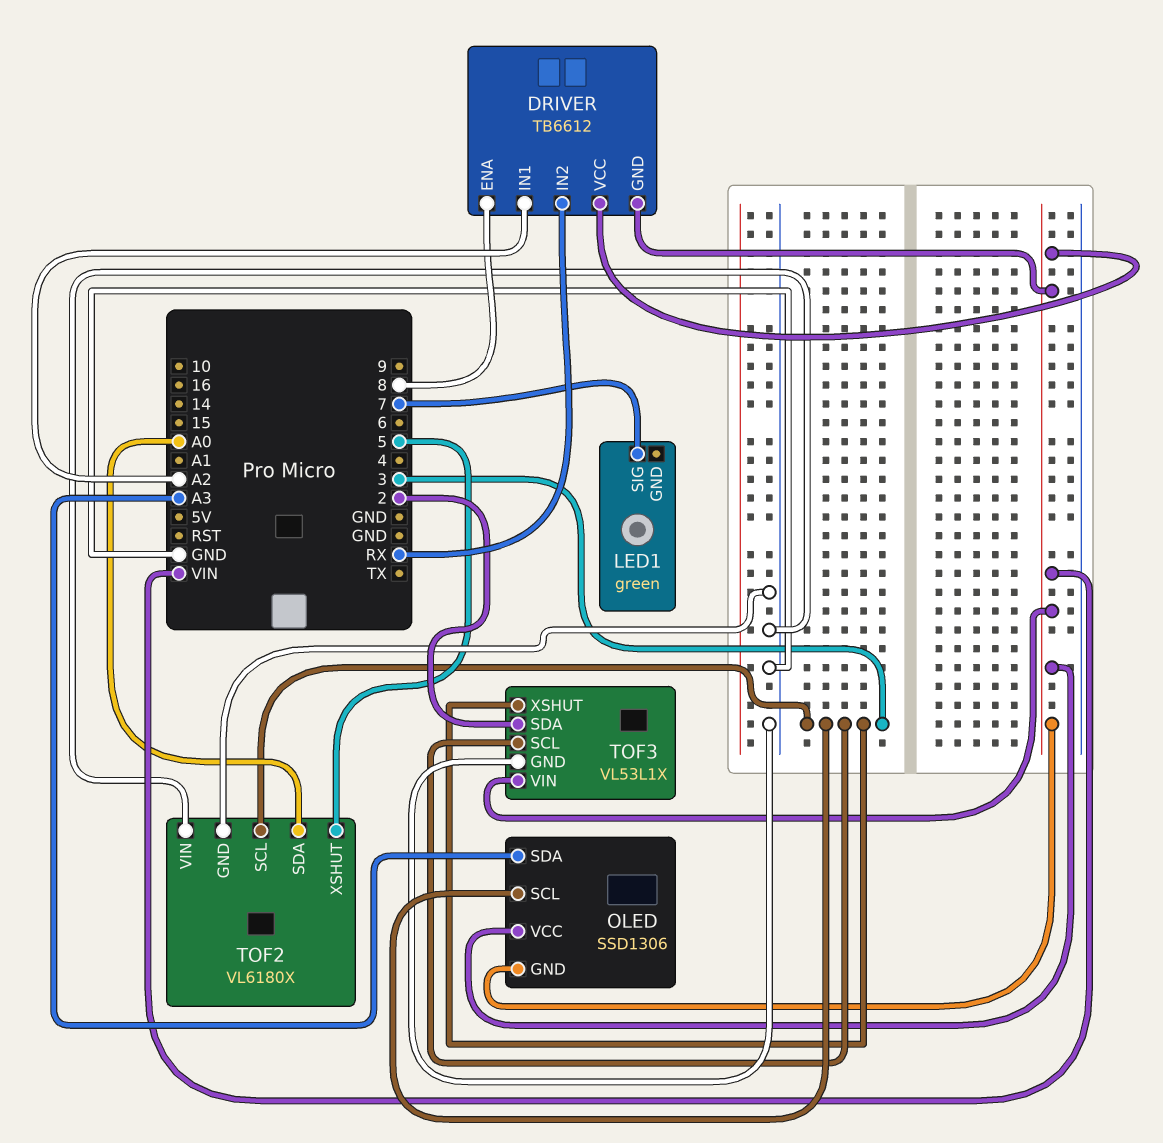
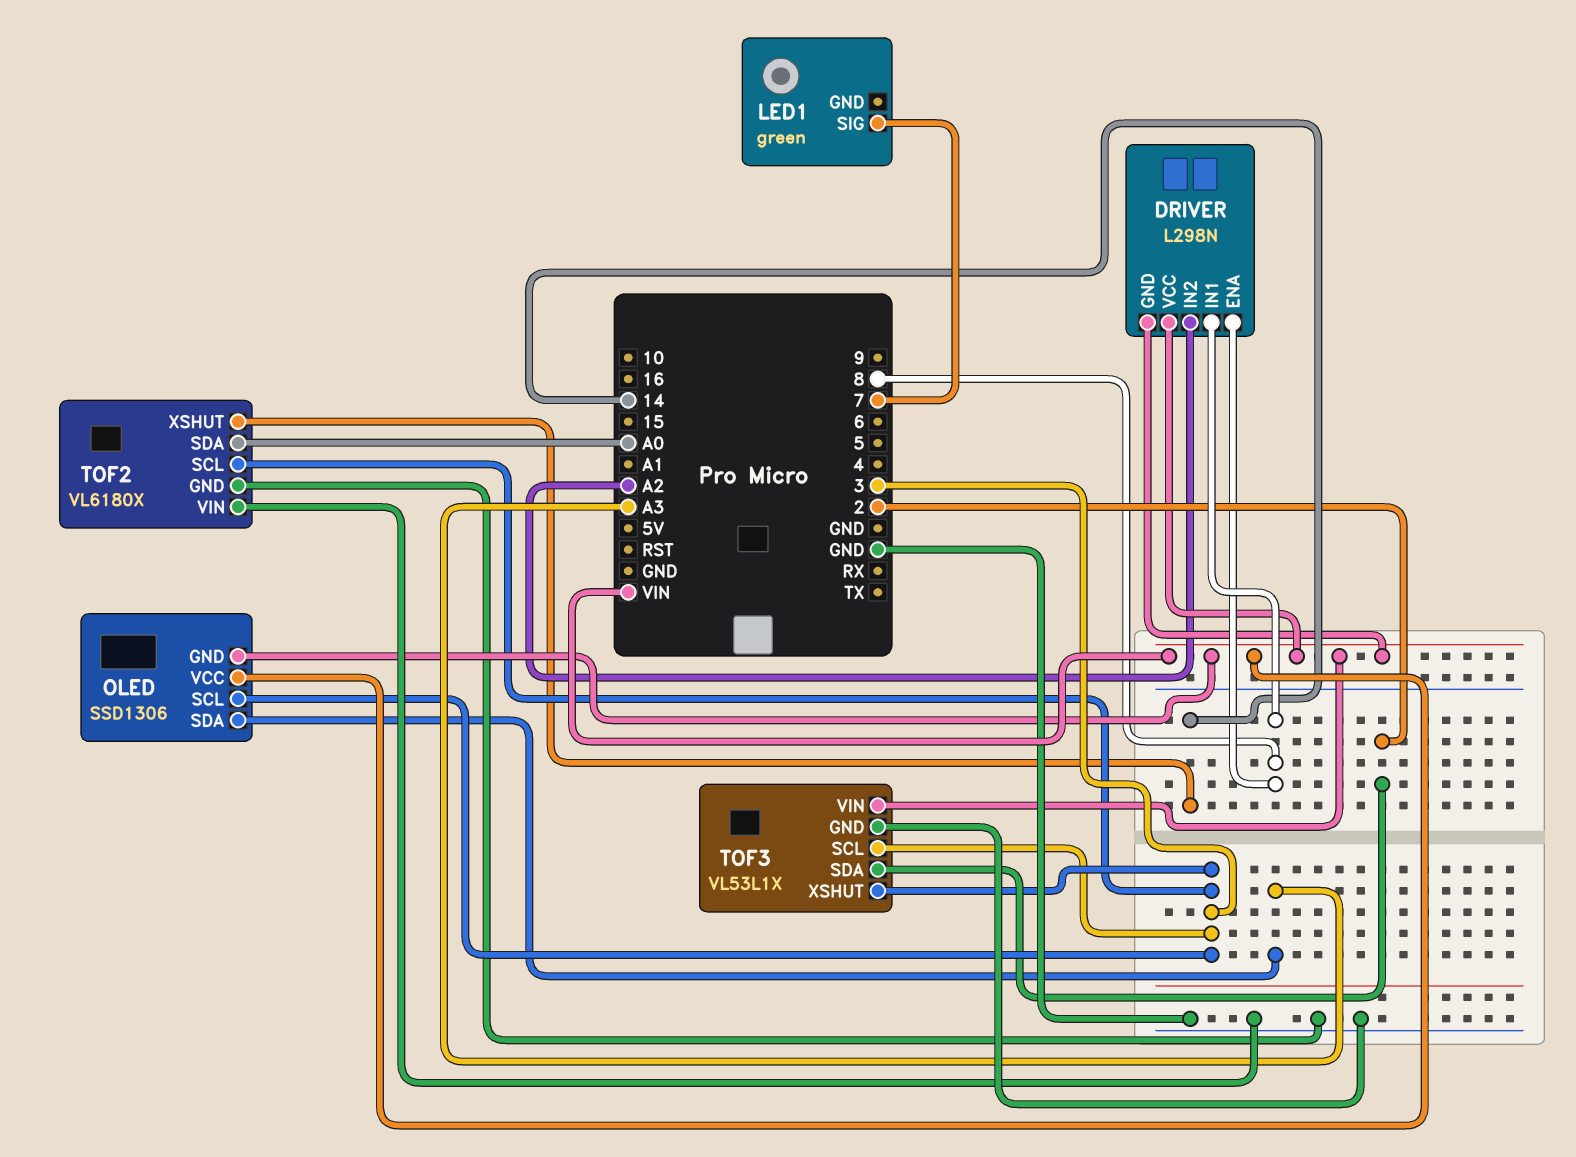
DRIVER: TB6612 -> L298N
DRIVER pin IN1: A2 -> 8
DRIVER pin IN2: RX -> A2
TOF2 pin XSHUT: 5 -> 14

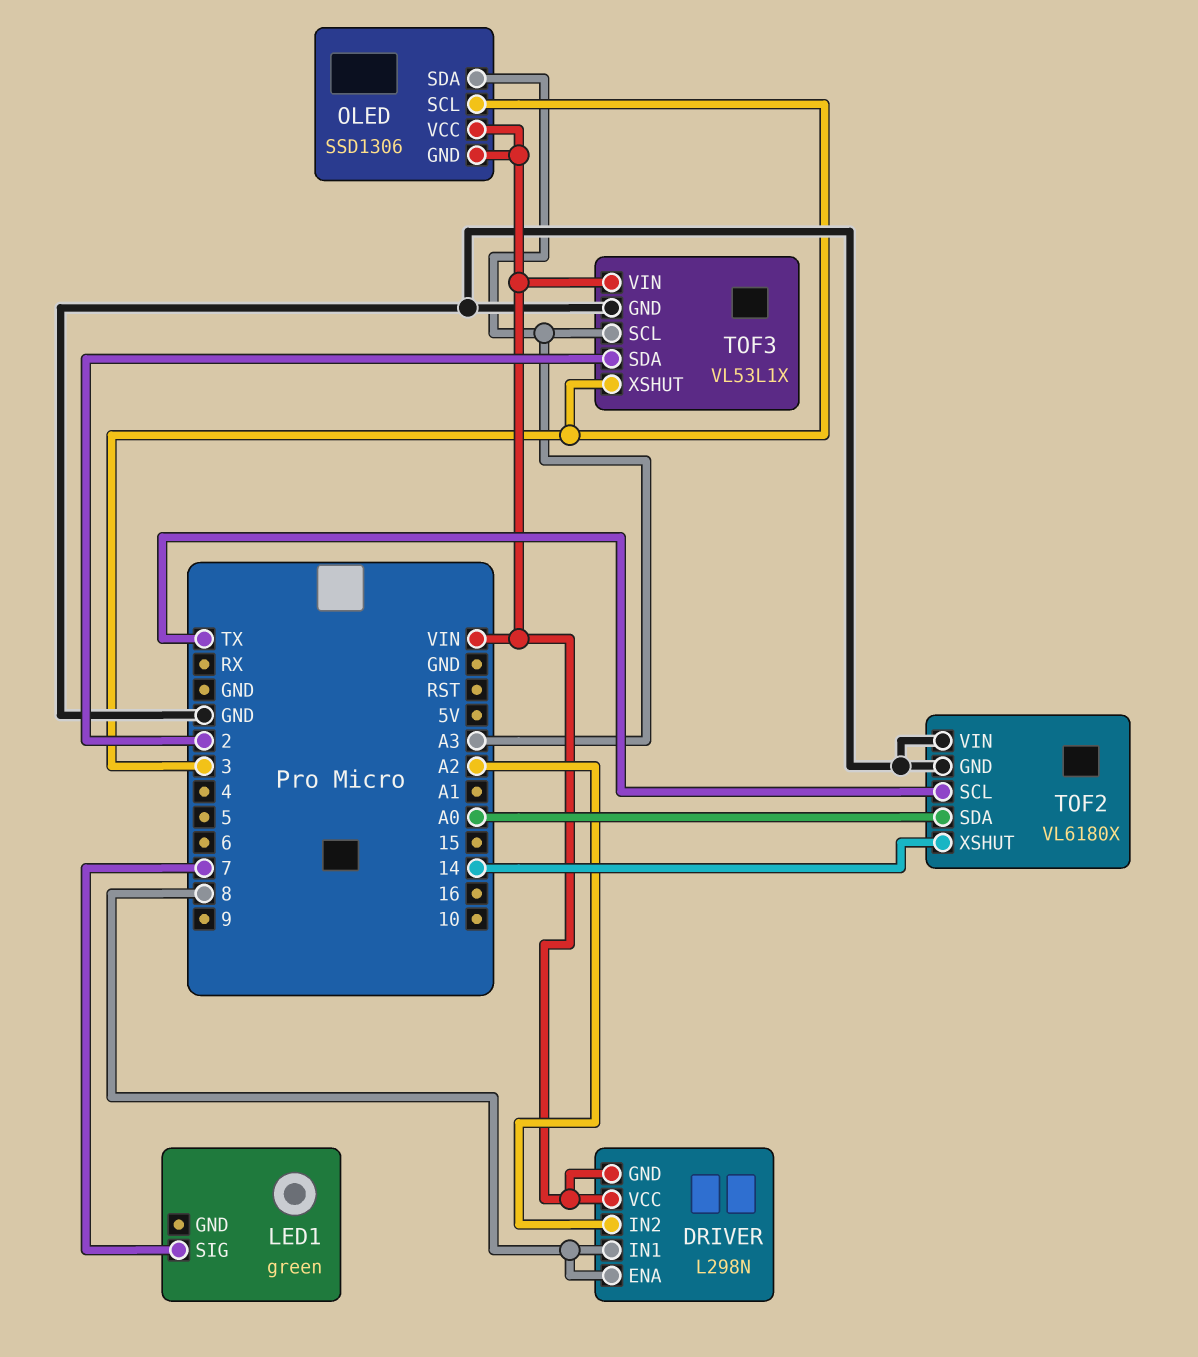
TOF2 pin SCL: 3 -> TX
TOF3 pin SCL: 3 -> A3

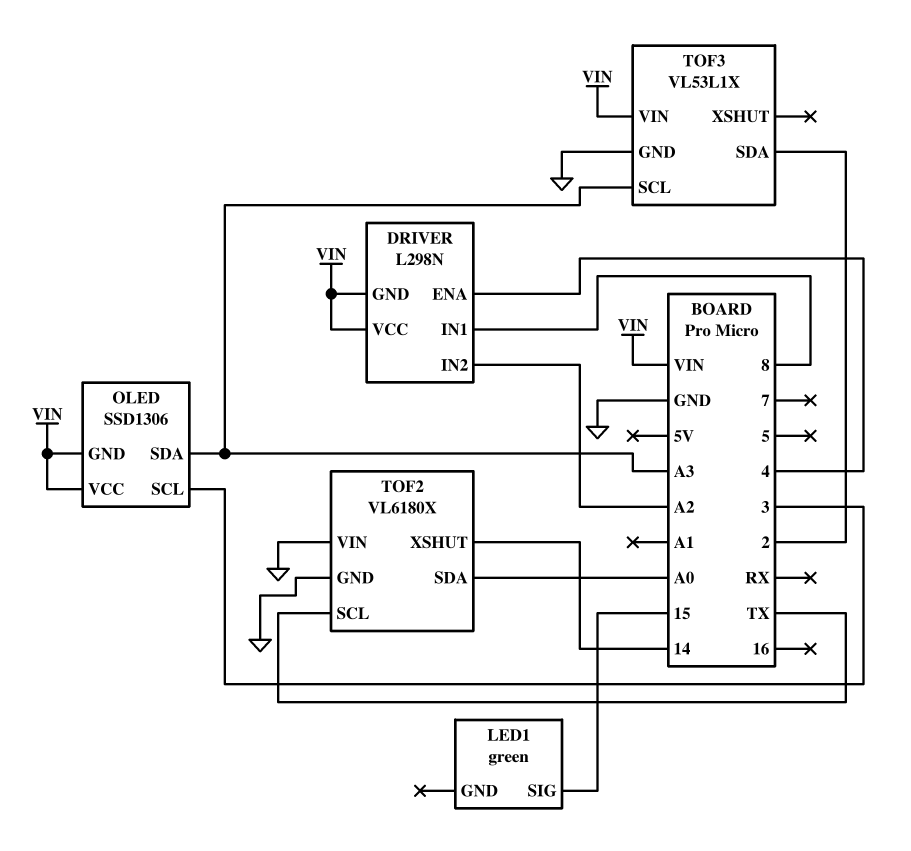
DRIVER pin ENA: 8 -> 4
LED1 pin SIG: 7 -> 15
TOF3 pin XSHUT: 3 -> none

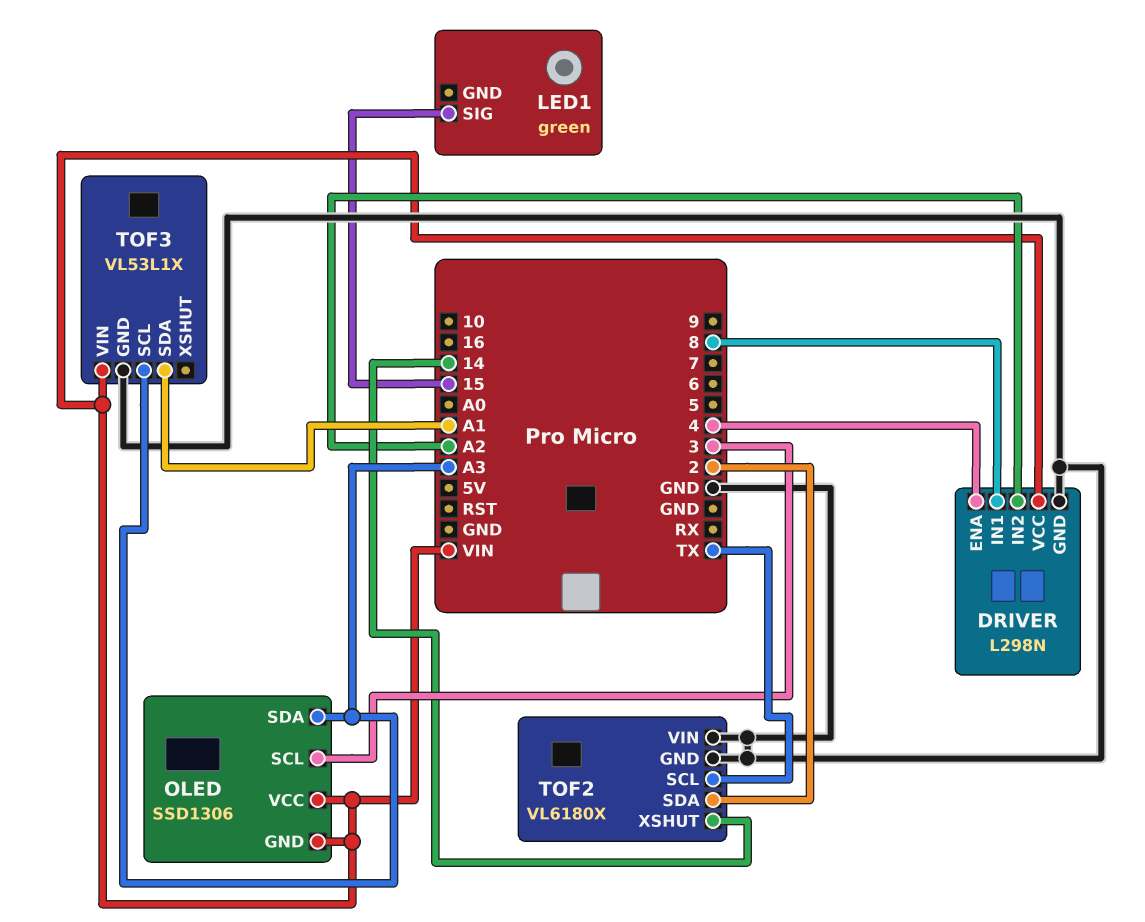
DRIVER pin GND: VIN -> GND
TOF2 pin SDA: A0 -> 2
TOF3 pin SDA: 2 -> A1

